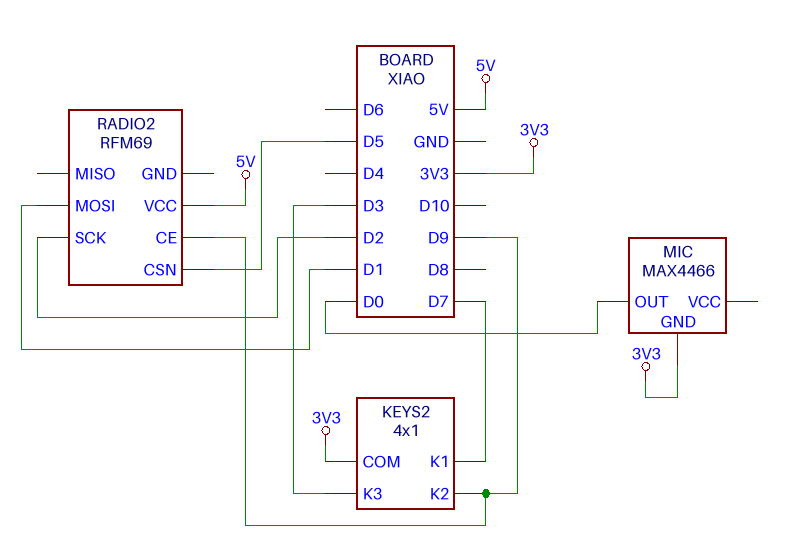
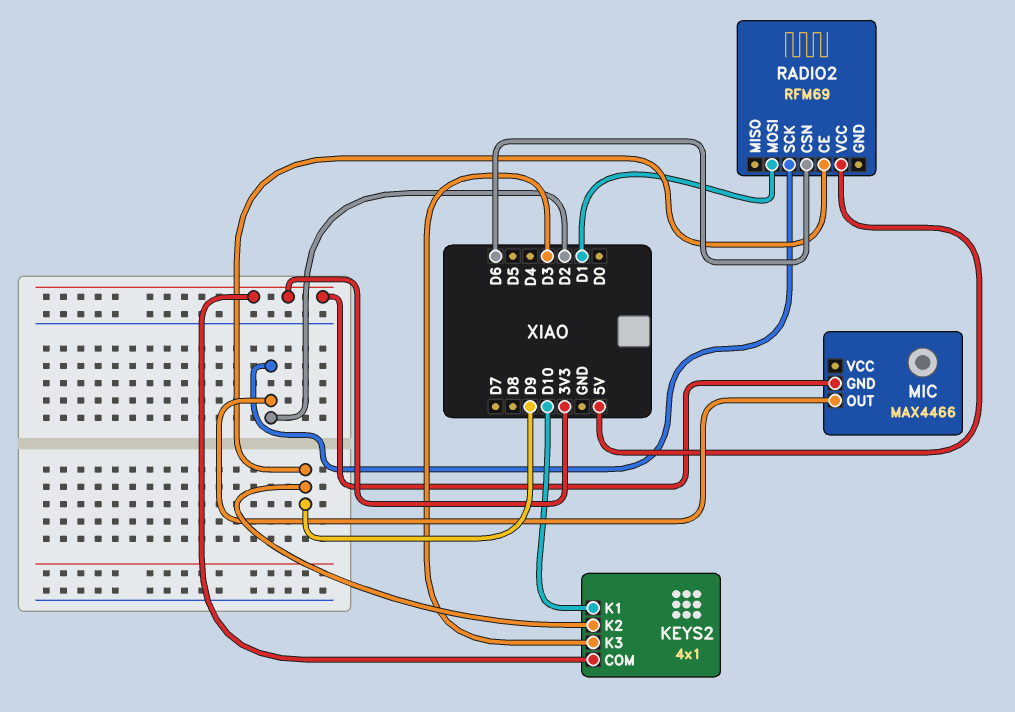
KEYS2 pin K1: D7 -> D10
MIC pin OUT: D0 -> D2
RADIO2 pin CSN: D5 -> D6

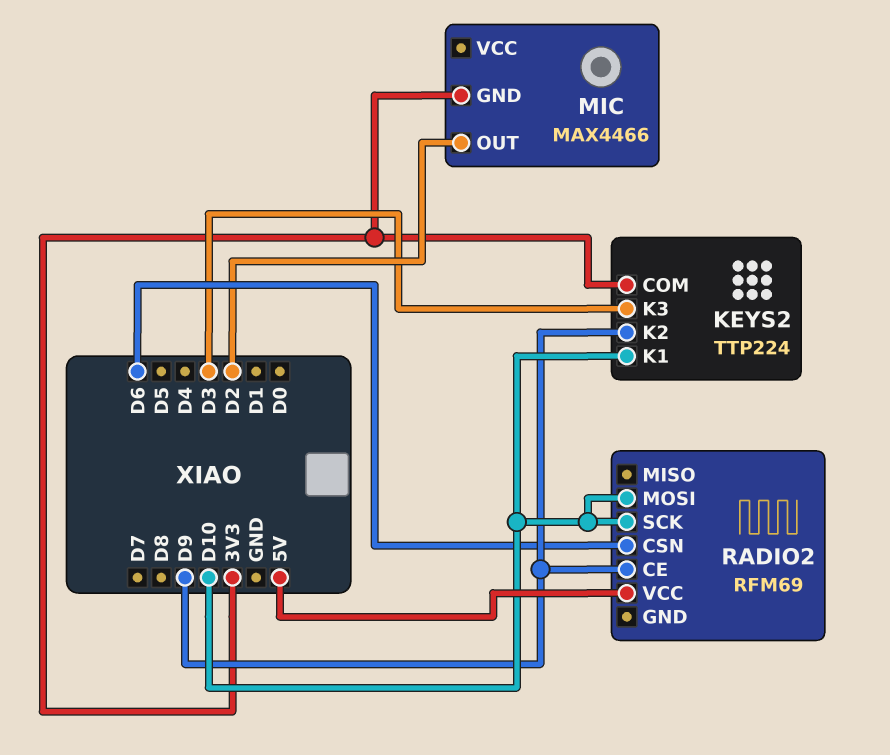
KEYS2: 4x1 -> TTP224
RADIO2 pin MOSI: D1 -> D10
RADIO2 pin SCK: D2 -> D10

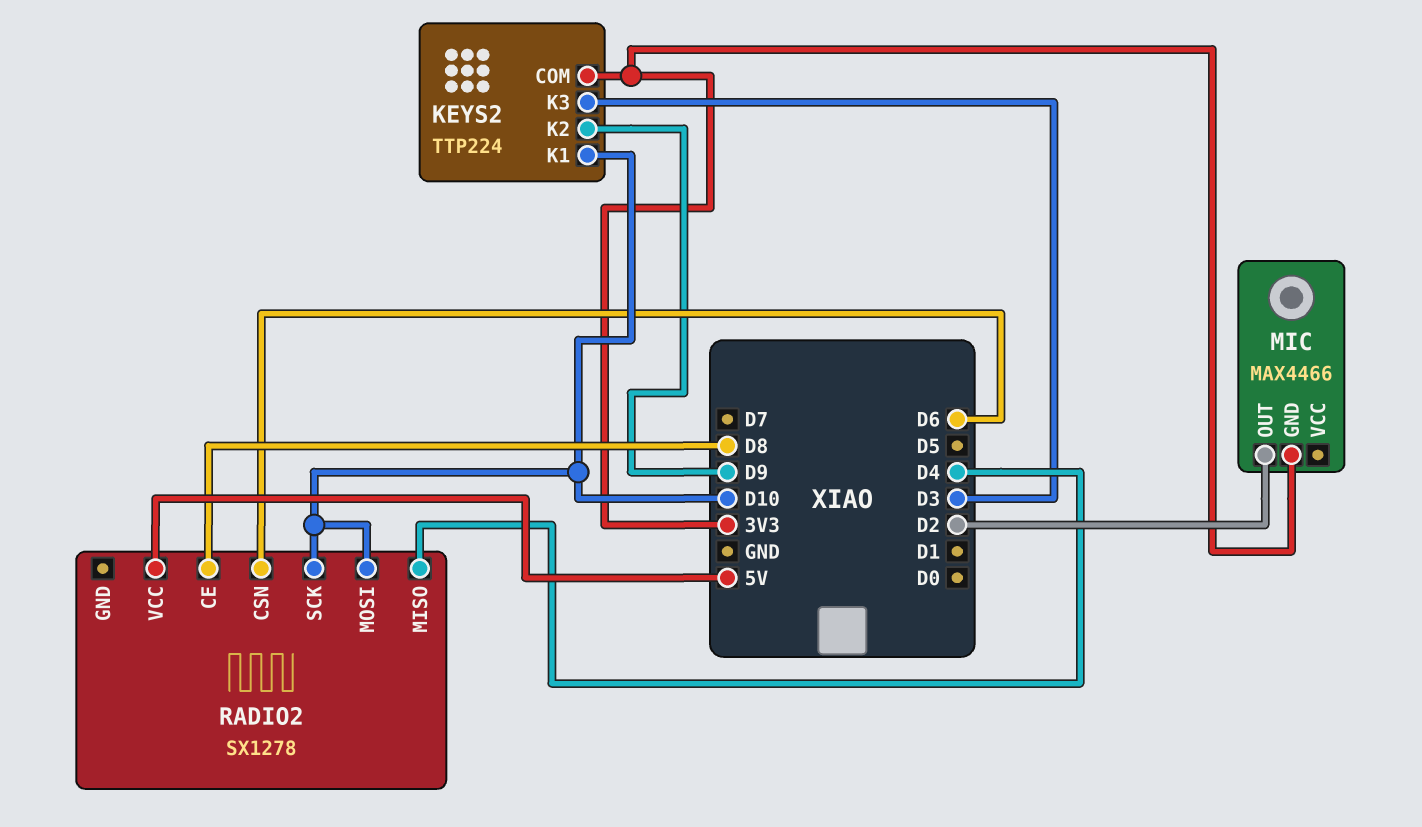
RADIO2: RFM69 -> SX1278
RADIO2 pin CE: D9 -> D8
RADIO2 pin MISO: none -> D4

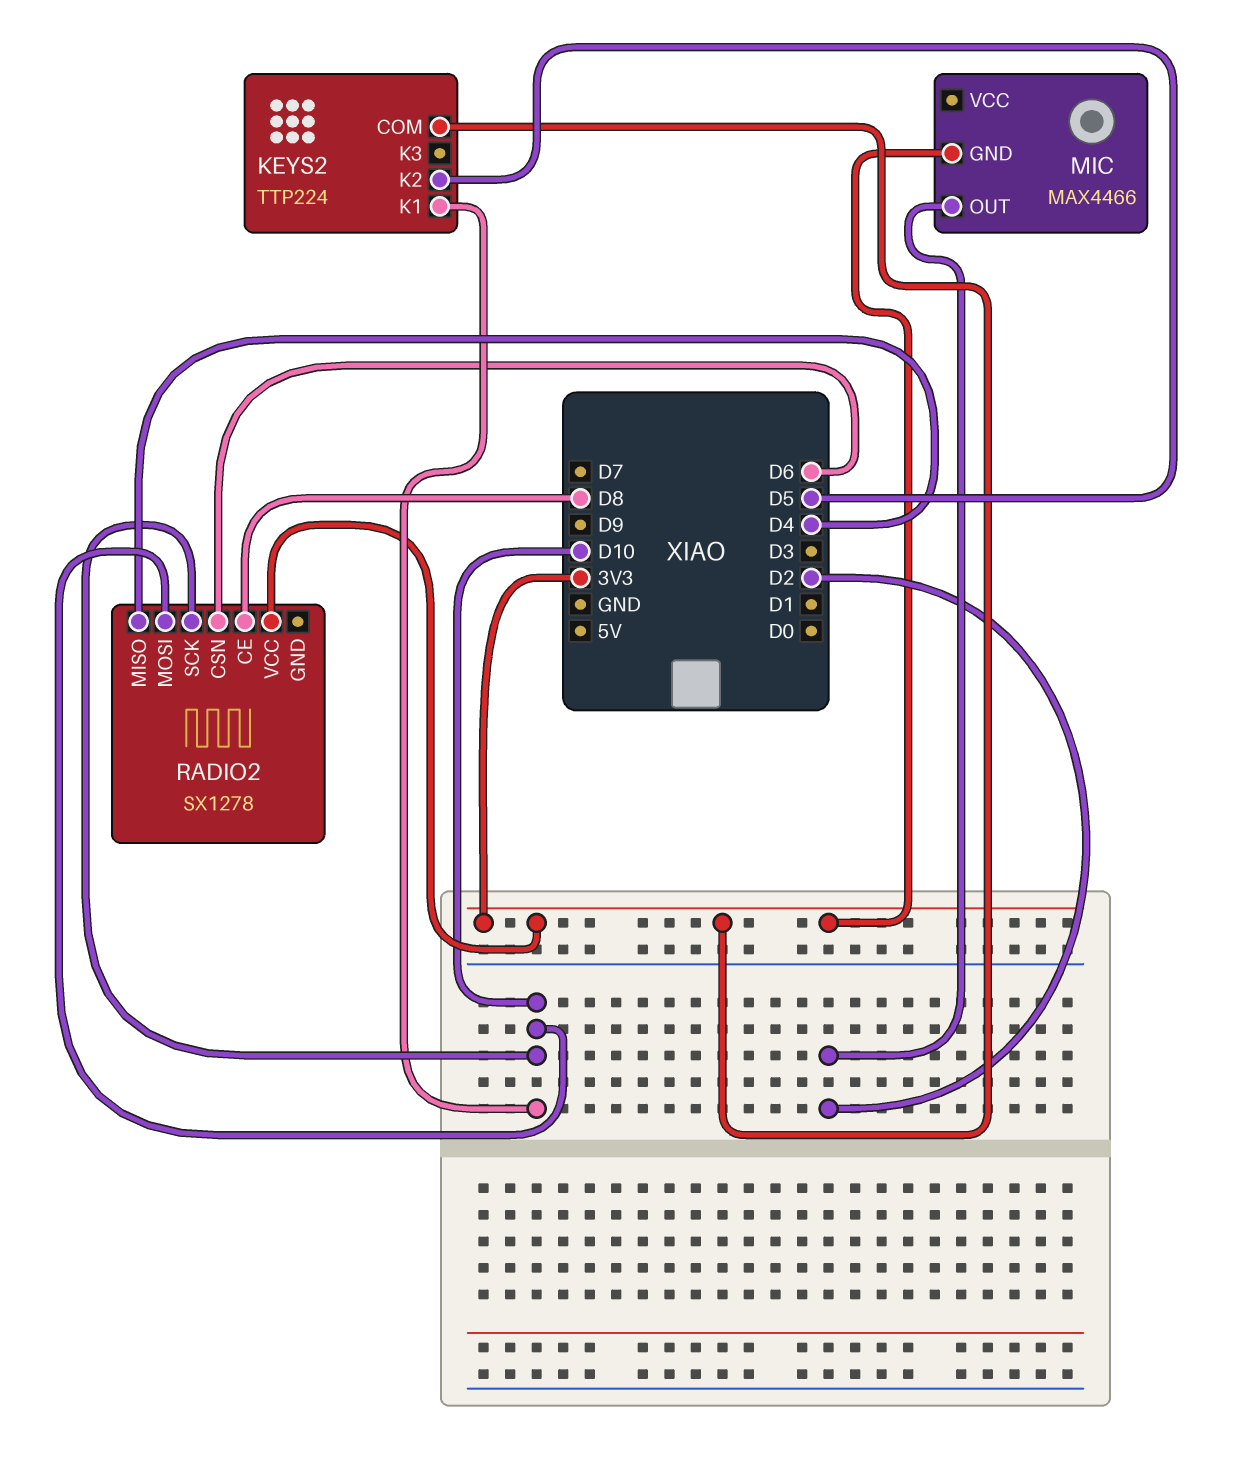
KEYS2 pin K2: D9 -> D5
KEYS2 pin K3: D3 -> none
RADIO2 pin VCC: 5V -> 3V3

